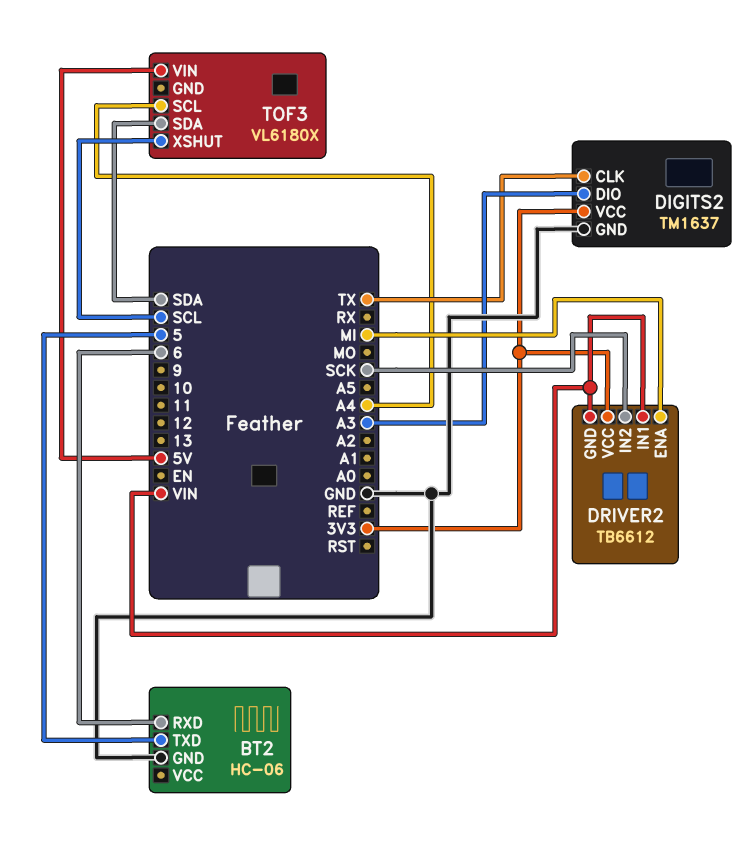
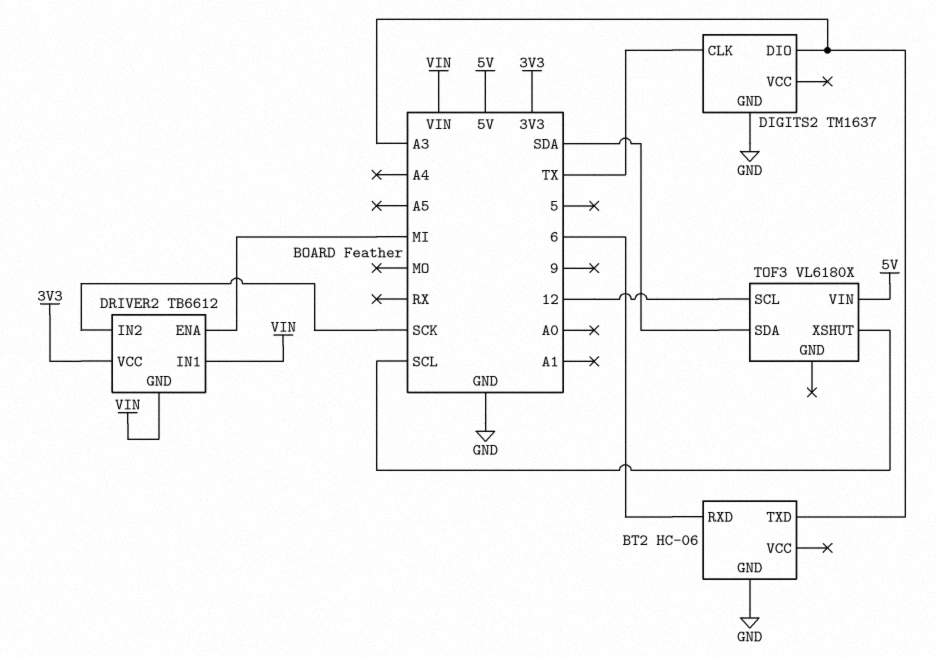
BT2 pin TXD: 5 -> A3
DIGITS2 pin VCC: 3V3 -> none
TOF3 pin SCL: A4 -> 12

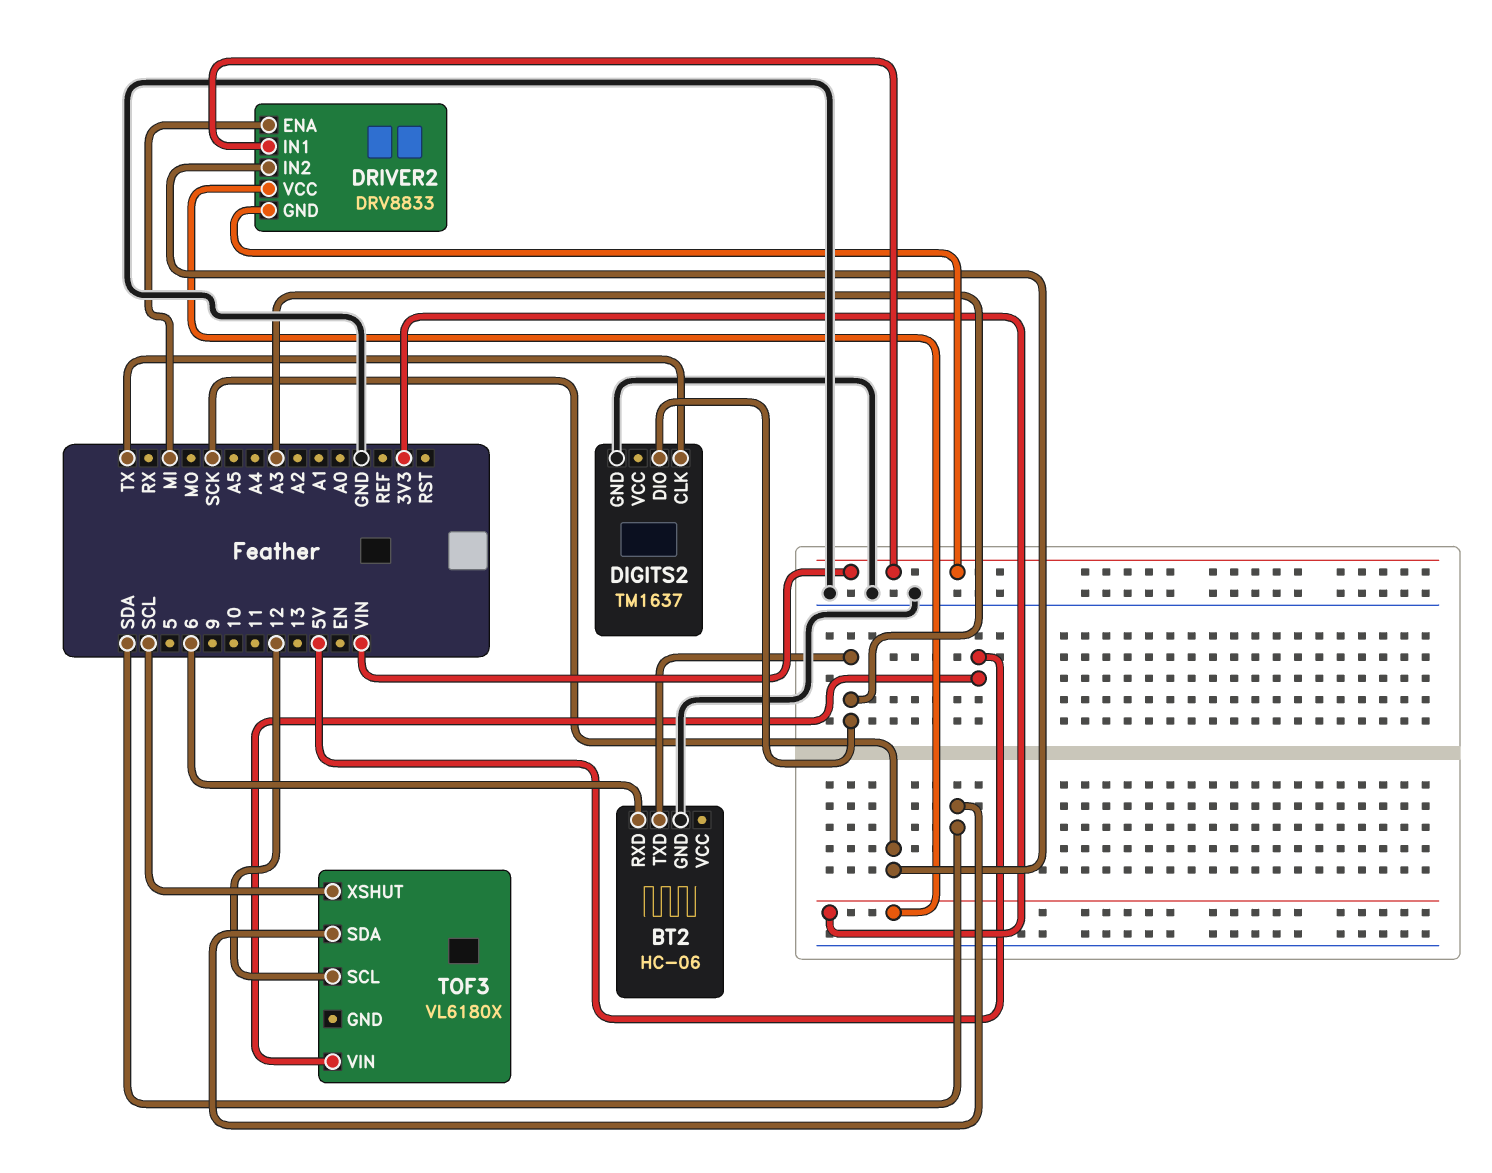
DRIVER2: TB6612 -> DRV8833

